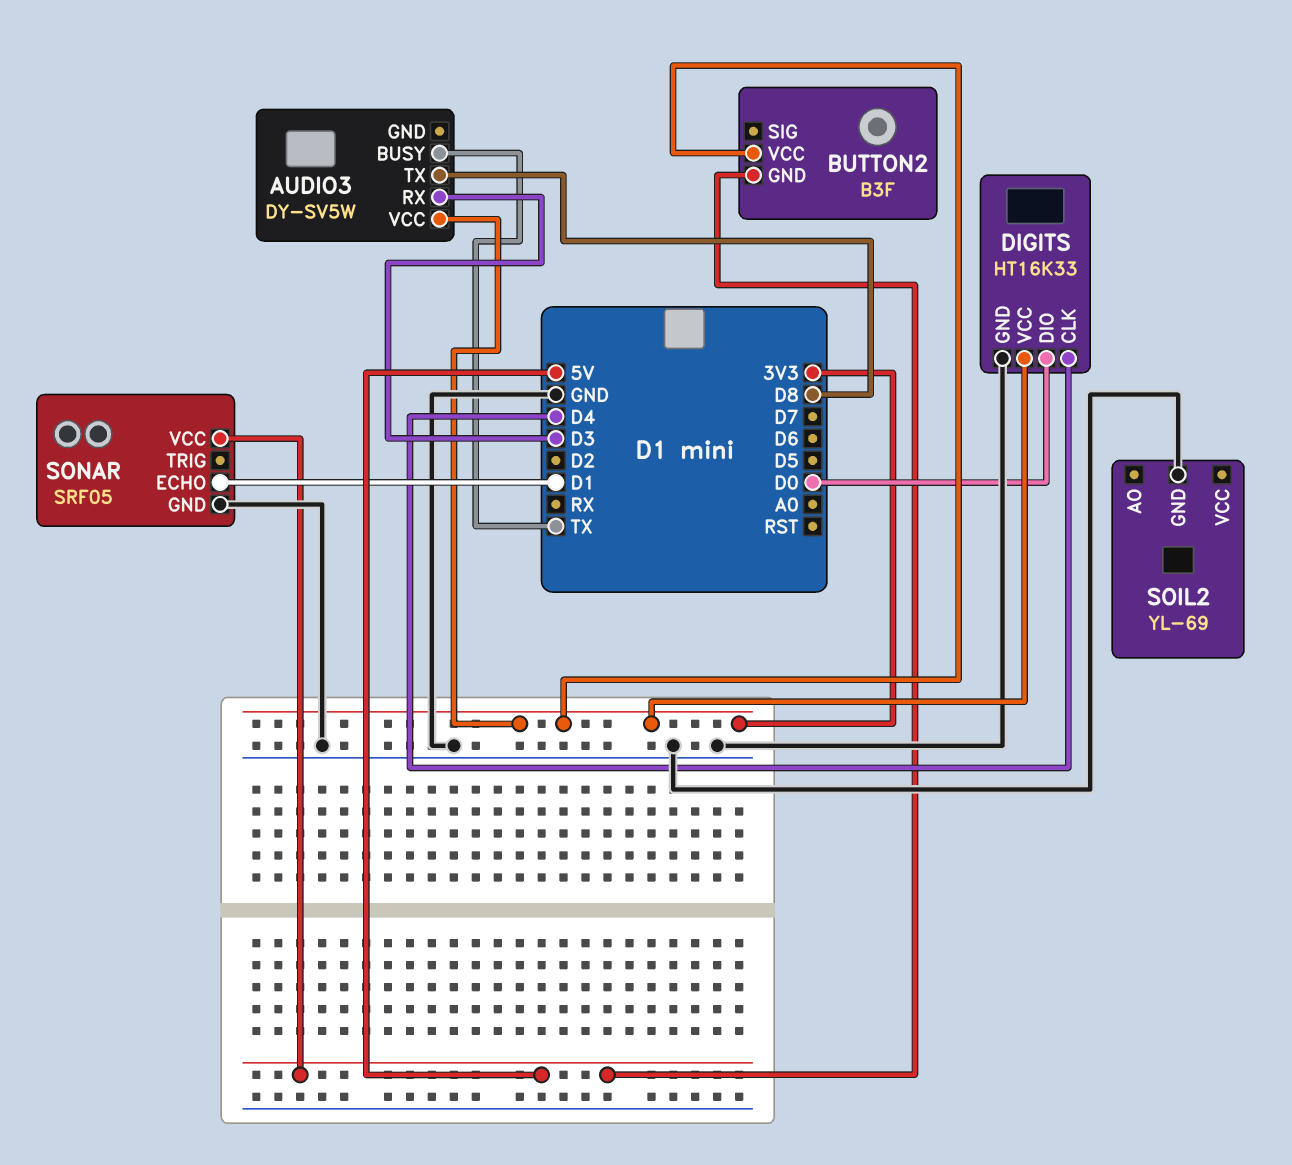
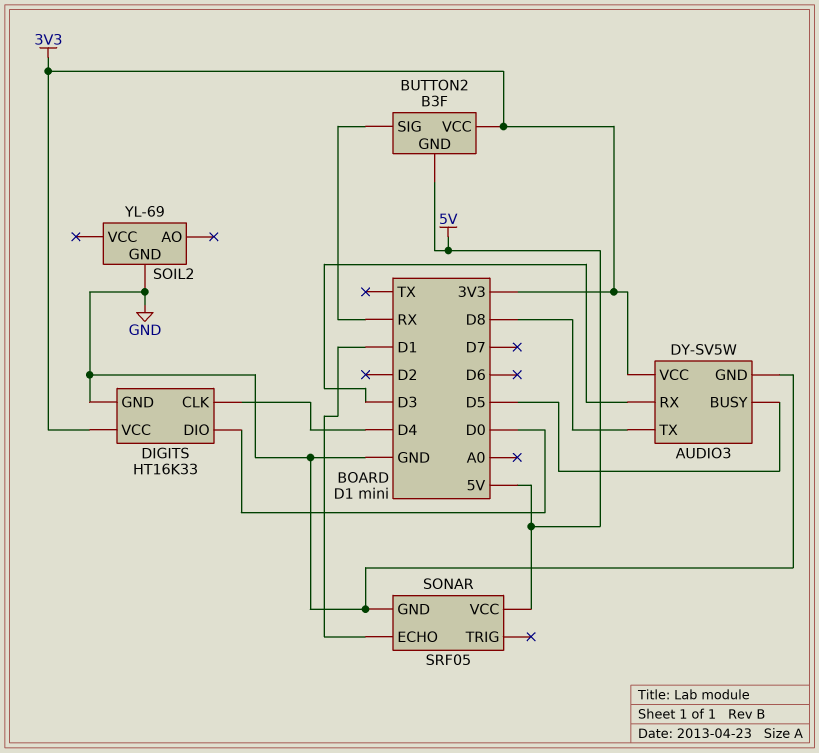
AUDIO3 pin BUSY: TX -> D5
AUDIO3 pin GND: none -> GND
BUTTON2 pin SIG: none -> RX

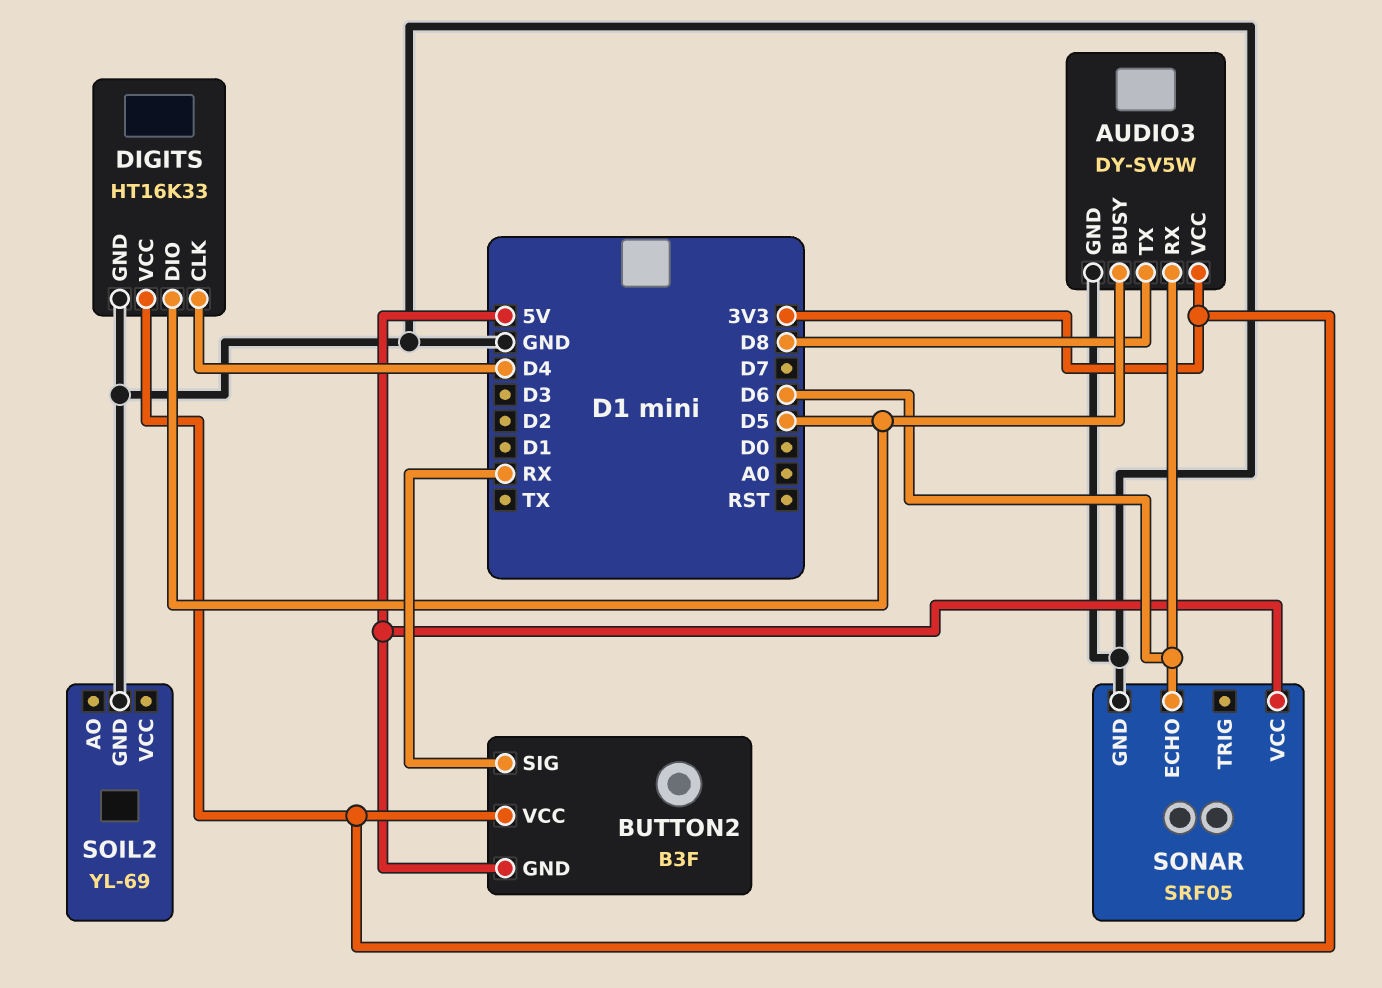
AUDIO3 pin RX: D3 -> D6
DIGITS pin DIO: D0 -> D5
SONAR pin ECHO: D1 -> D6

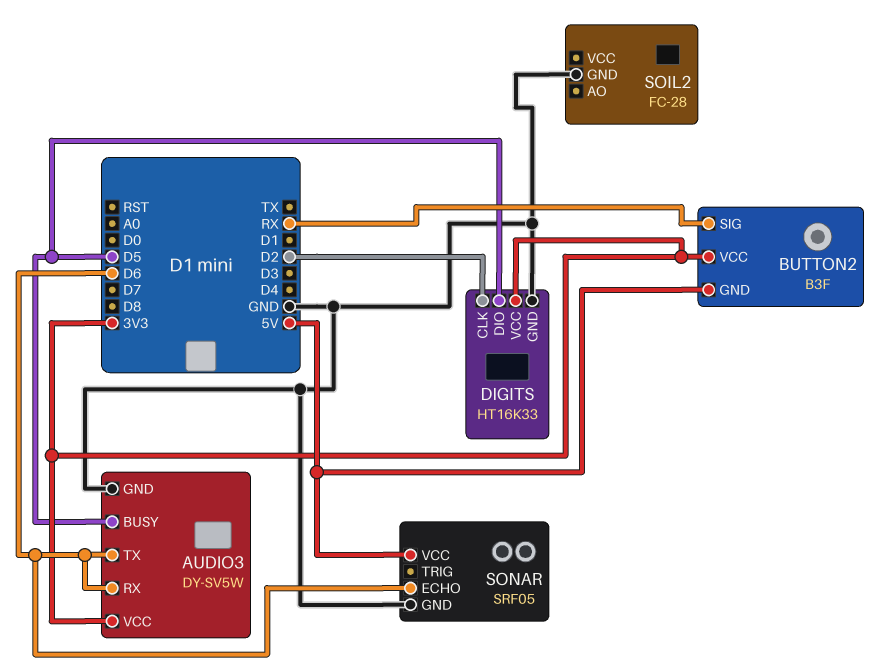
AUDIO3 pin TX: D8 -> D6
DIGITS pin CLK: D4 -> D2
SOIL2: YL-69 -> FC-28

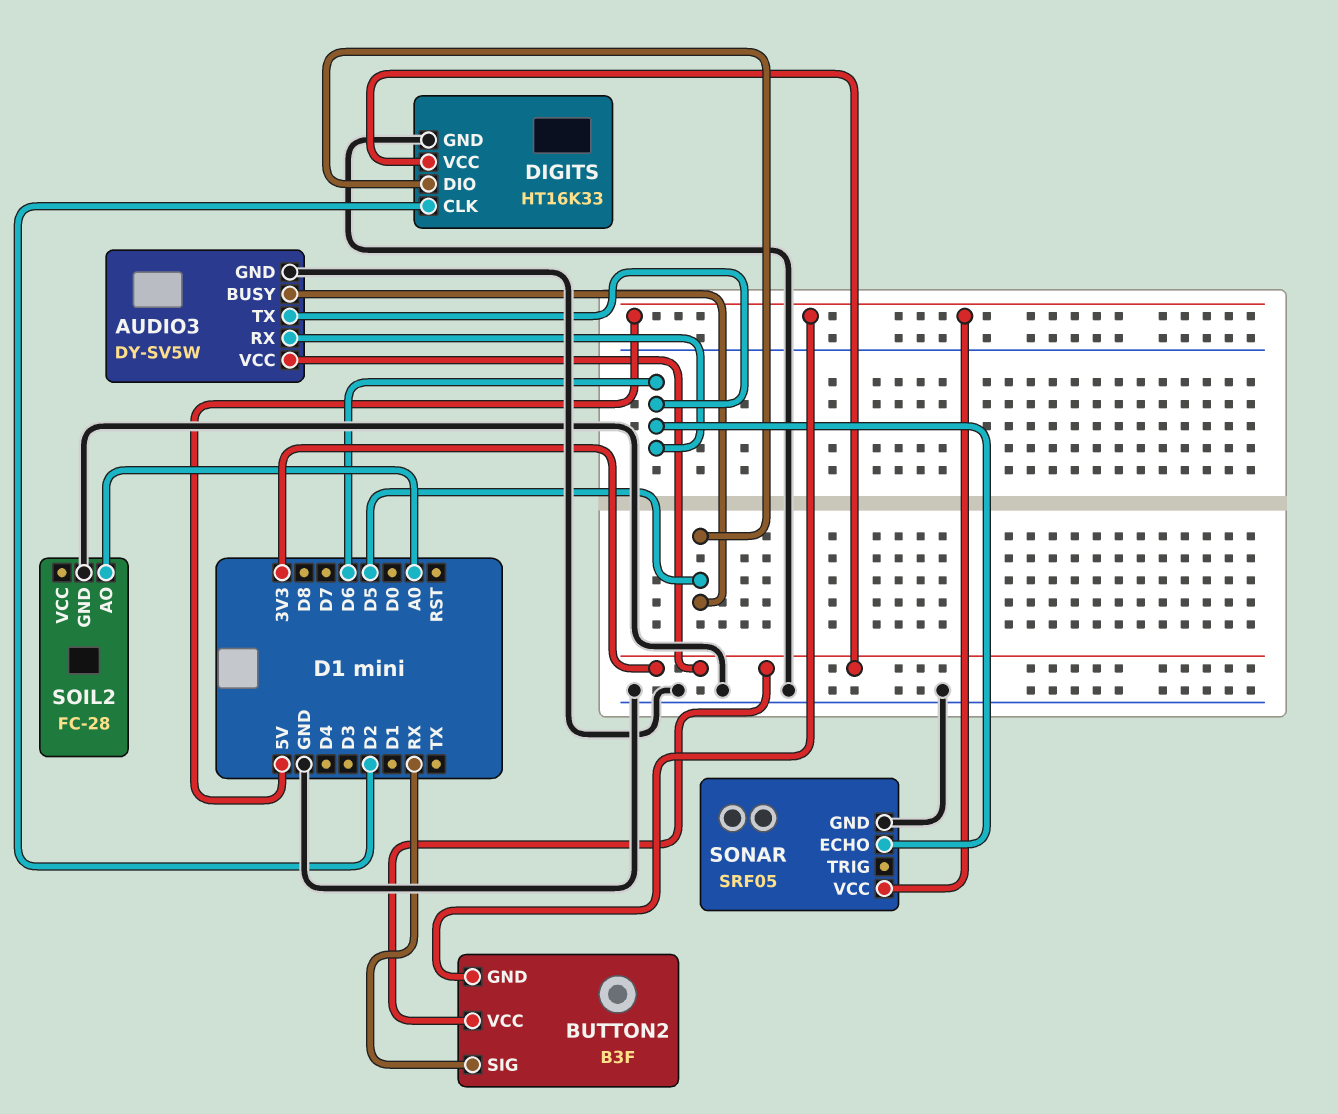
SOIL2 pin AO: none -> A0

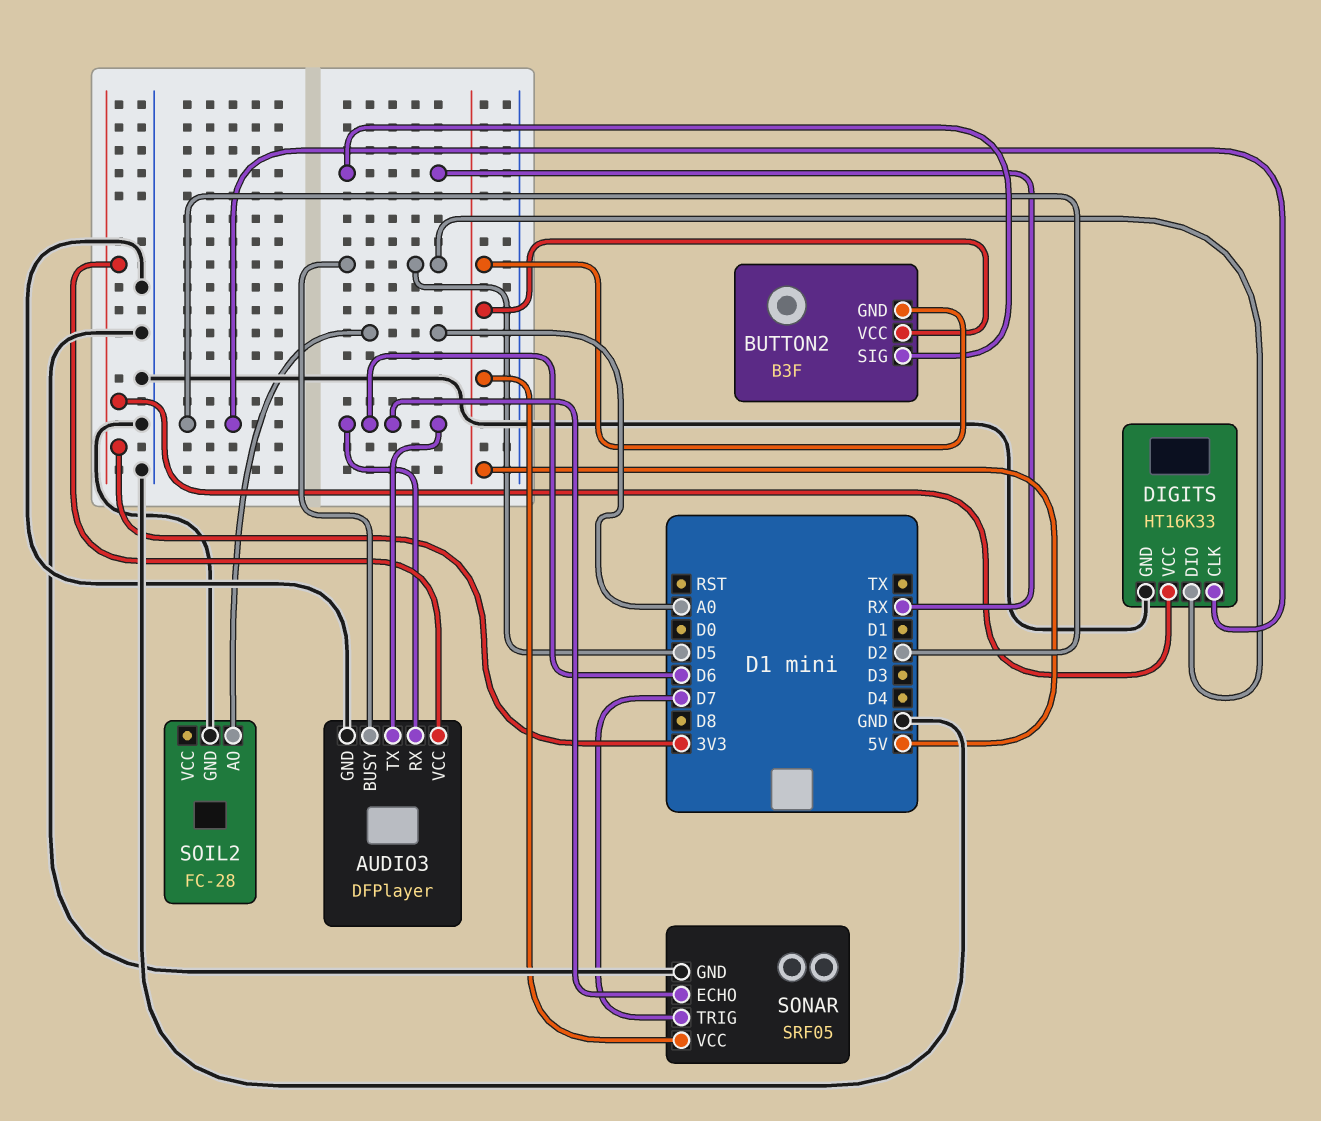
AUDIO3: DY-SV5W -> DFPlayer
BUTTON2 pin VCC: 3V3 -> 5V
SONAR pin TRIG: none -> D7

